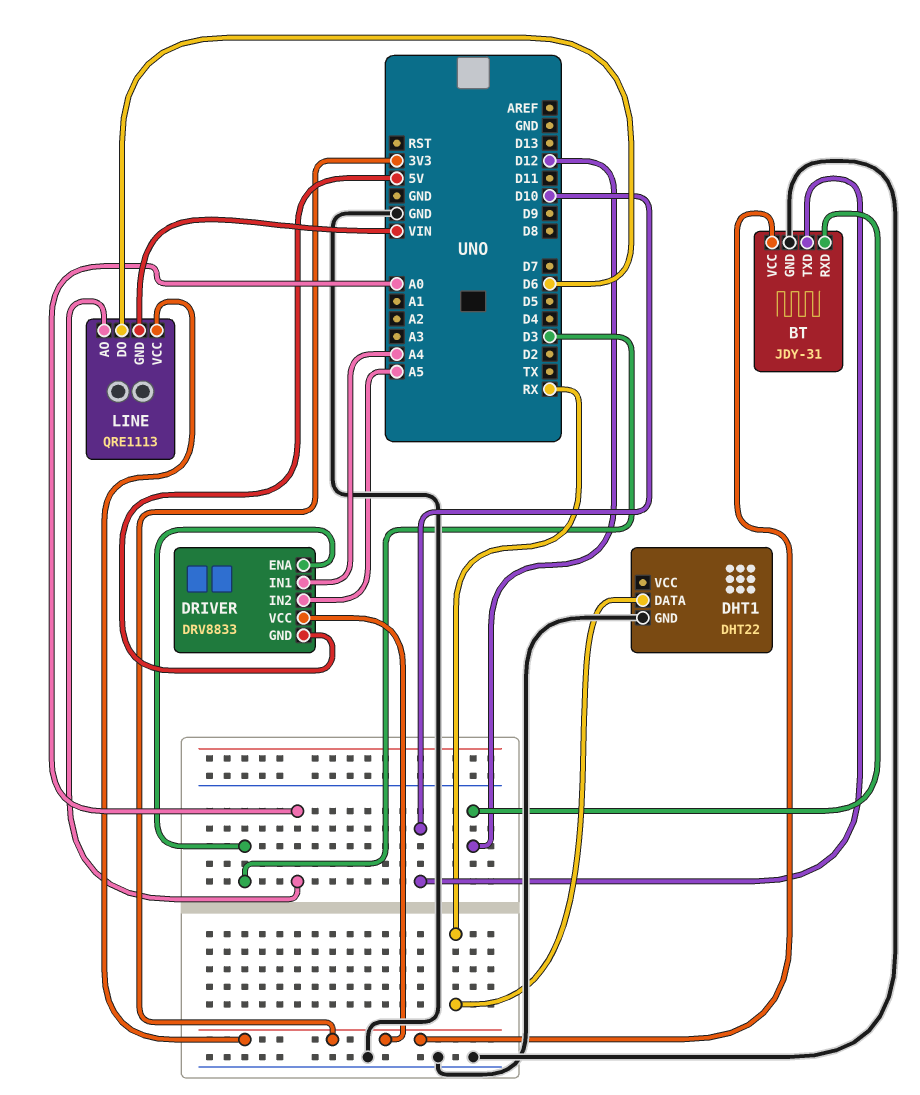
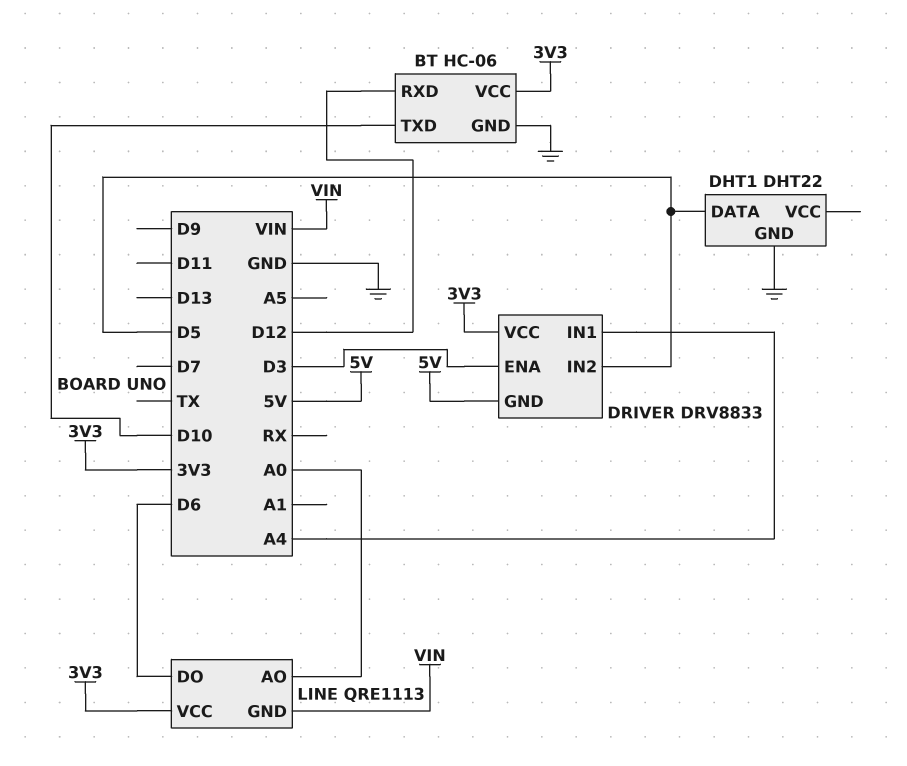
BT: JDY-31 -> HC-06
DHT1 pin DATA: RX -> D5
DRIVER pin IN2: A5 -> D5

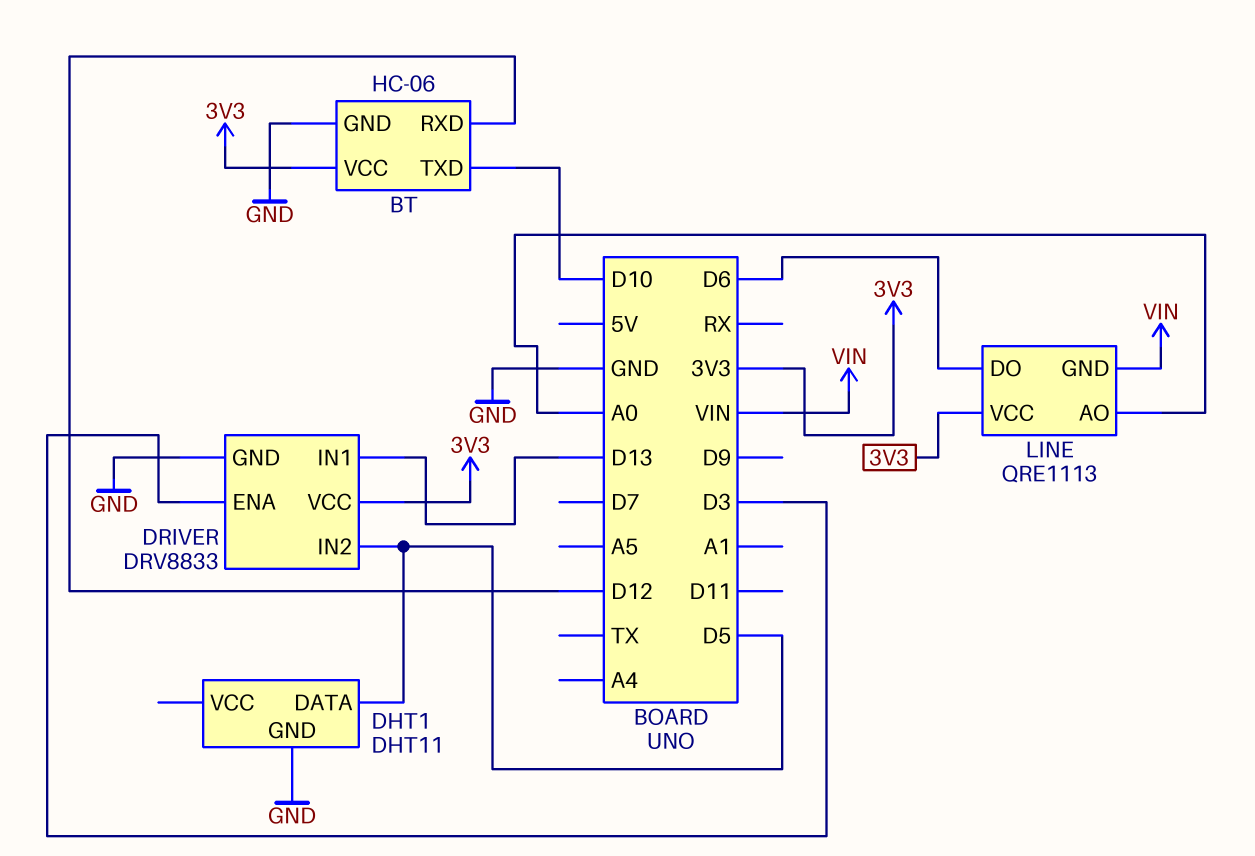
DHT1: DHT22 -> DHT11
DRIVER pin GND: 5V -> GND
DRIVER pin IN1: A4 -> D13

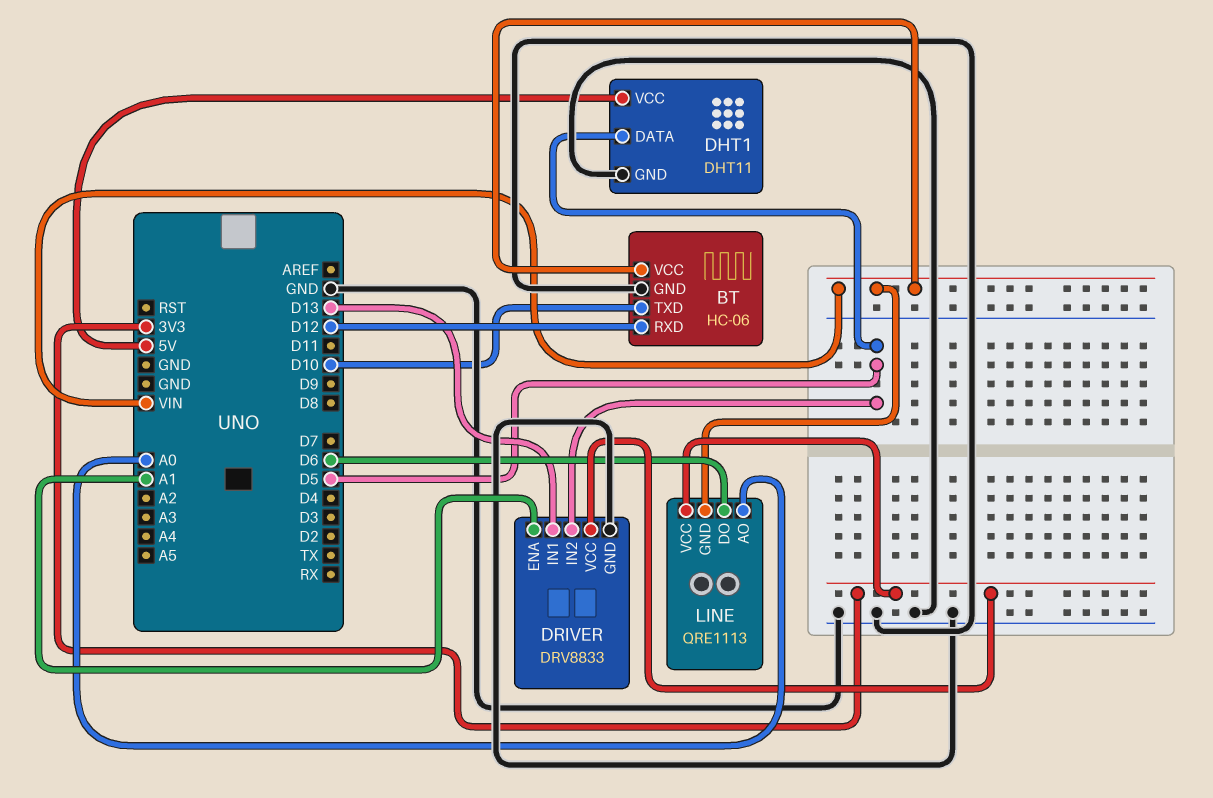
BT pin VCC: 3V3 -> VIN
DHT1 pin VCC: none -> 5V
DRIVER pin ENA: D3 -> A1

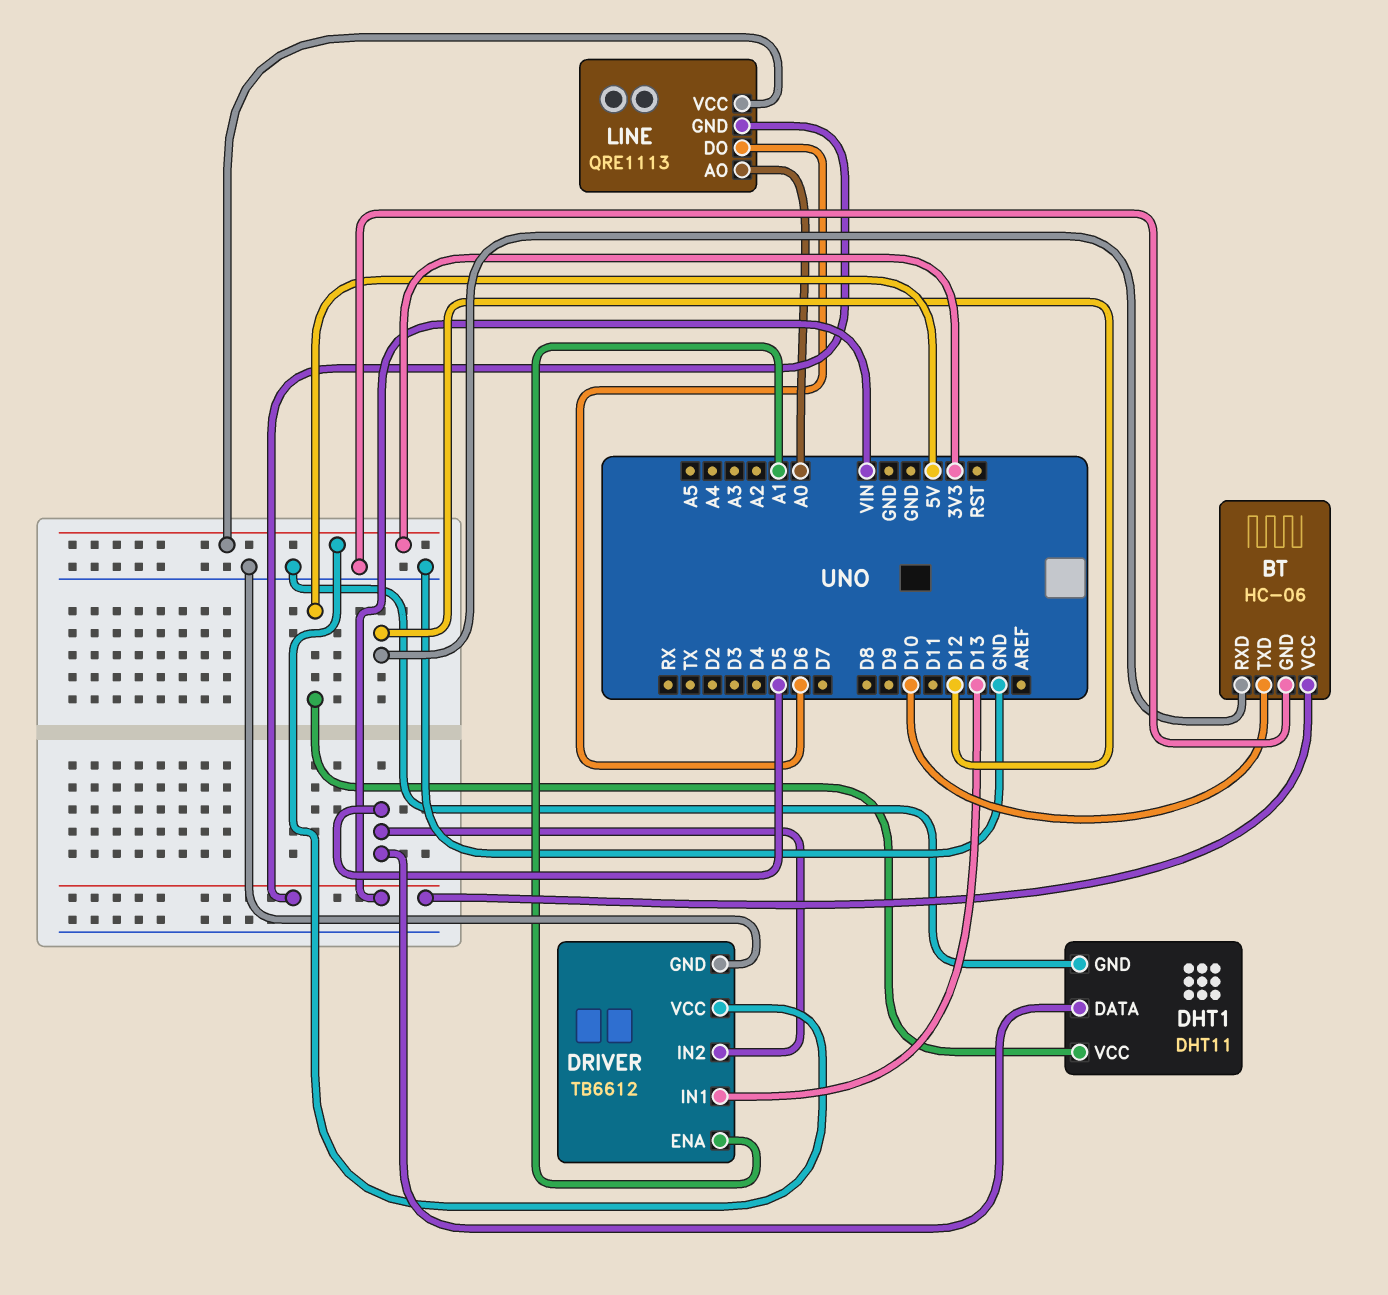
DRIVER: DRV8833 -> TB6612

